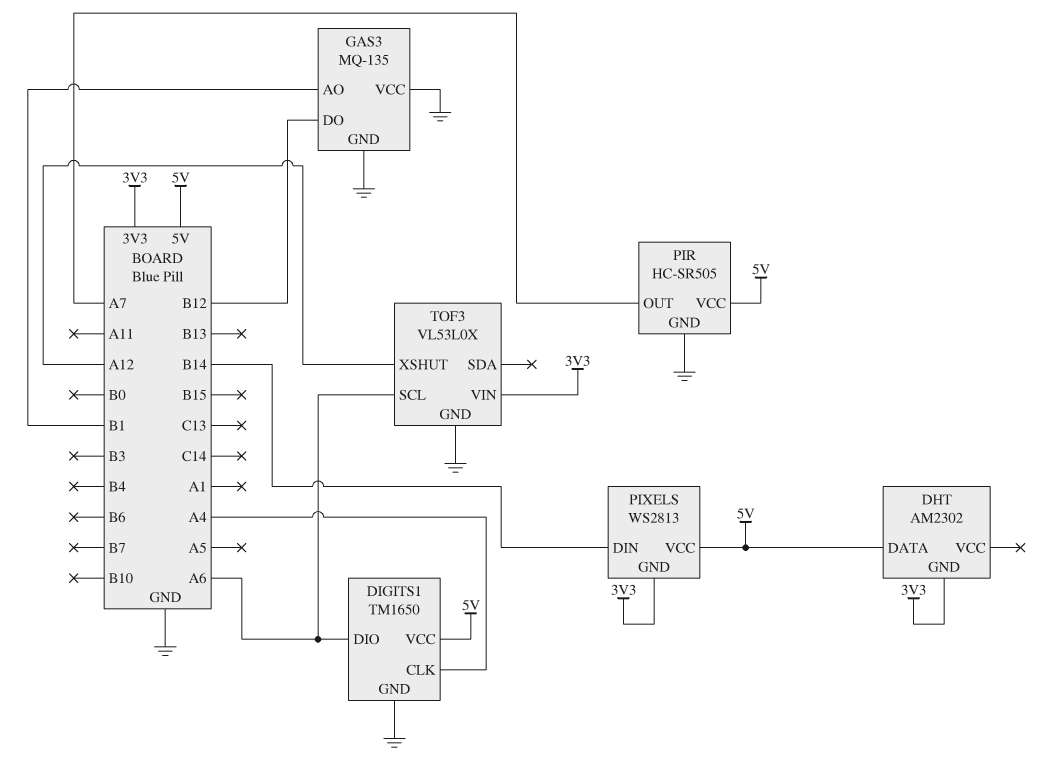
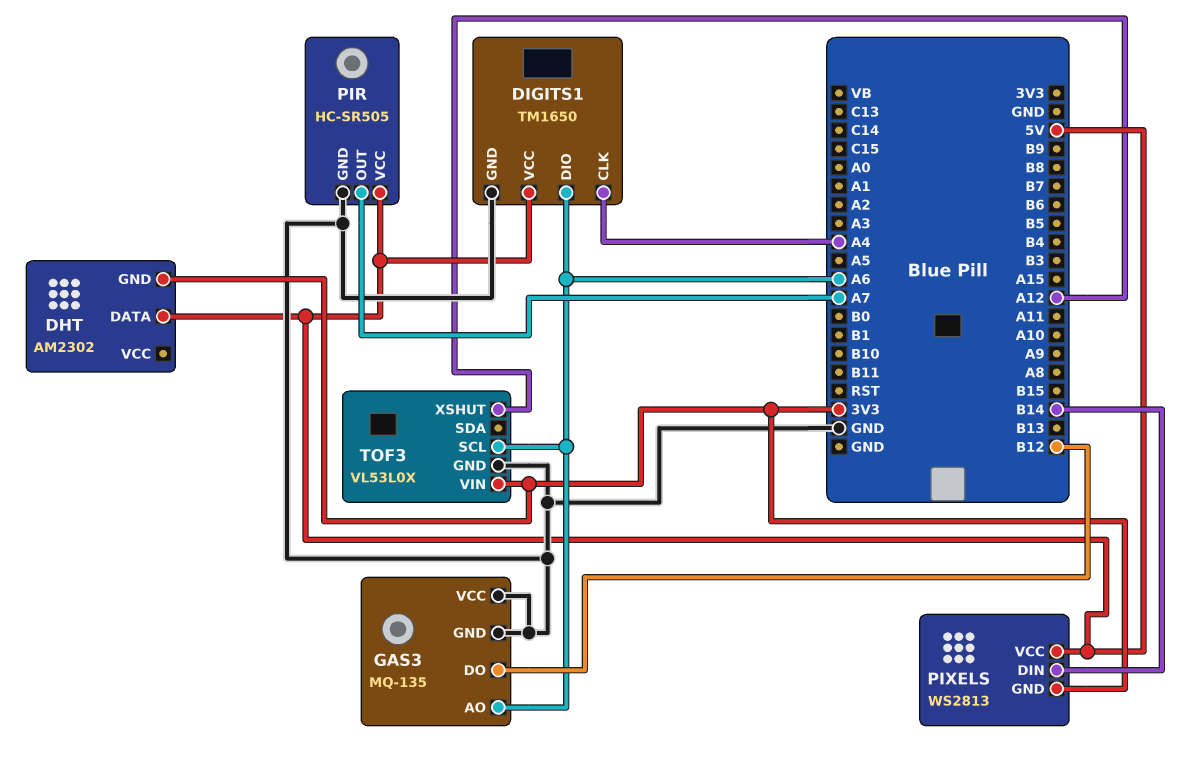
GAS3 pin AO: B1 -> A6

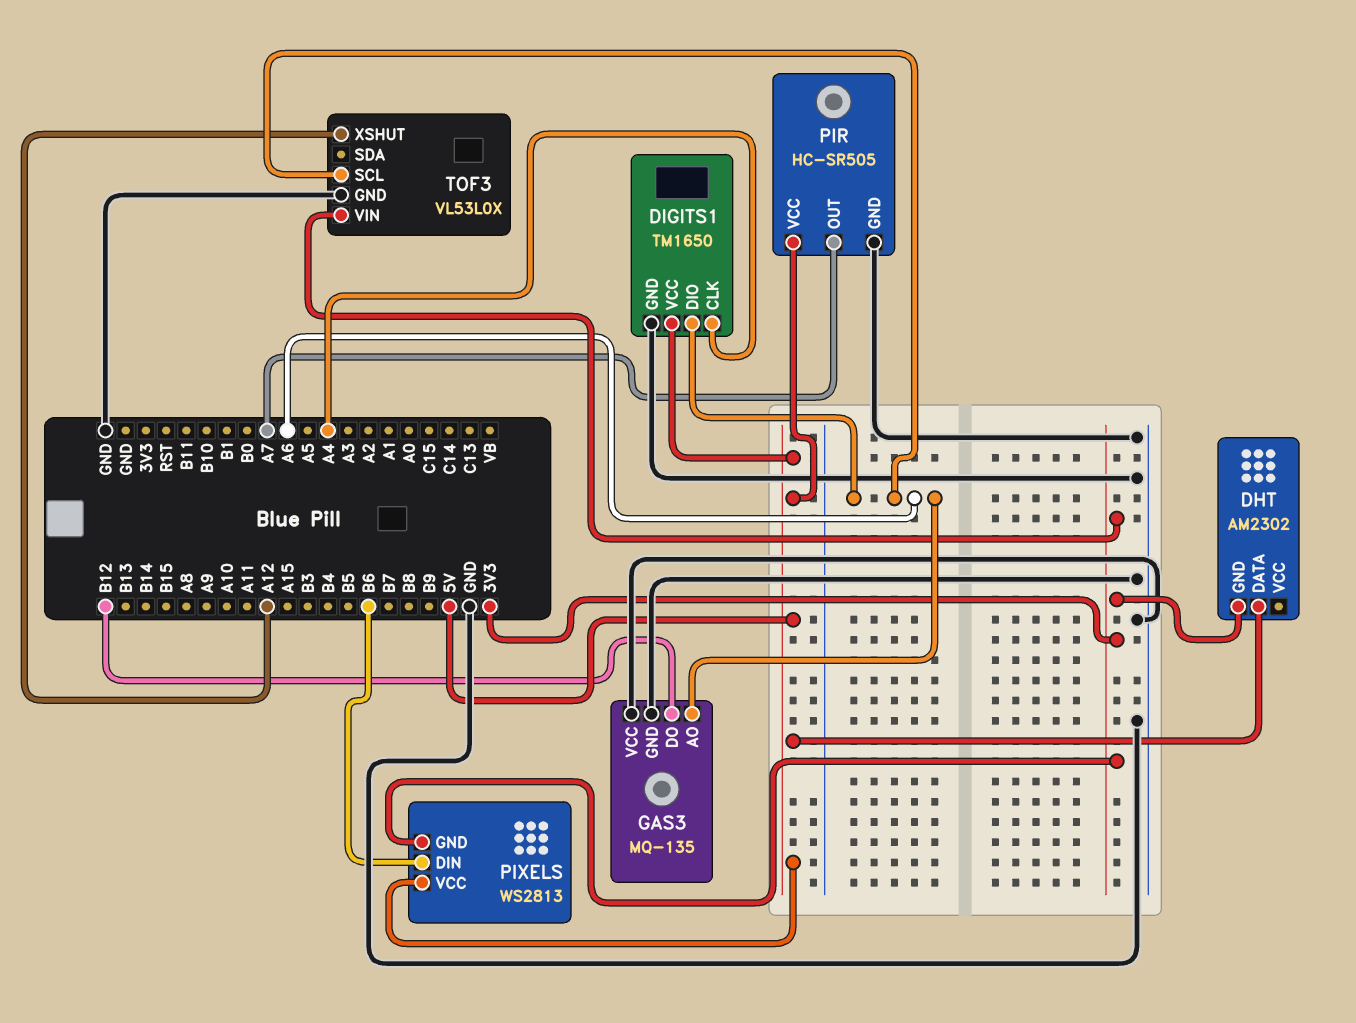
PIXELS pin DIN: B14 -> B6

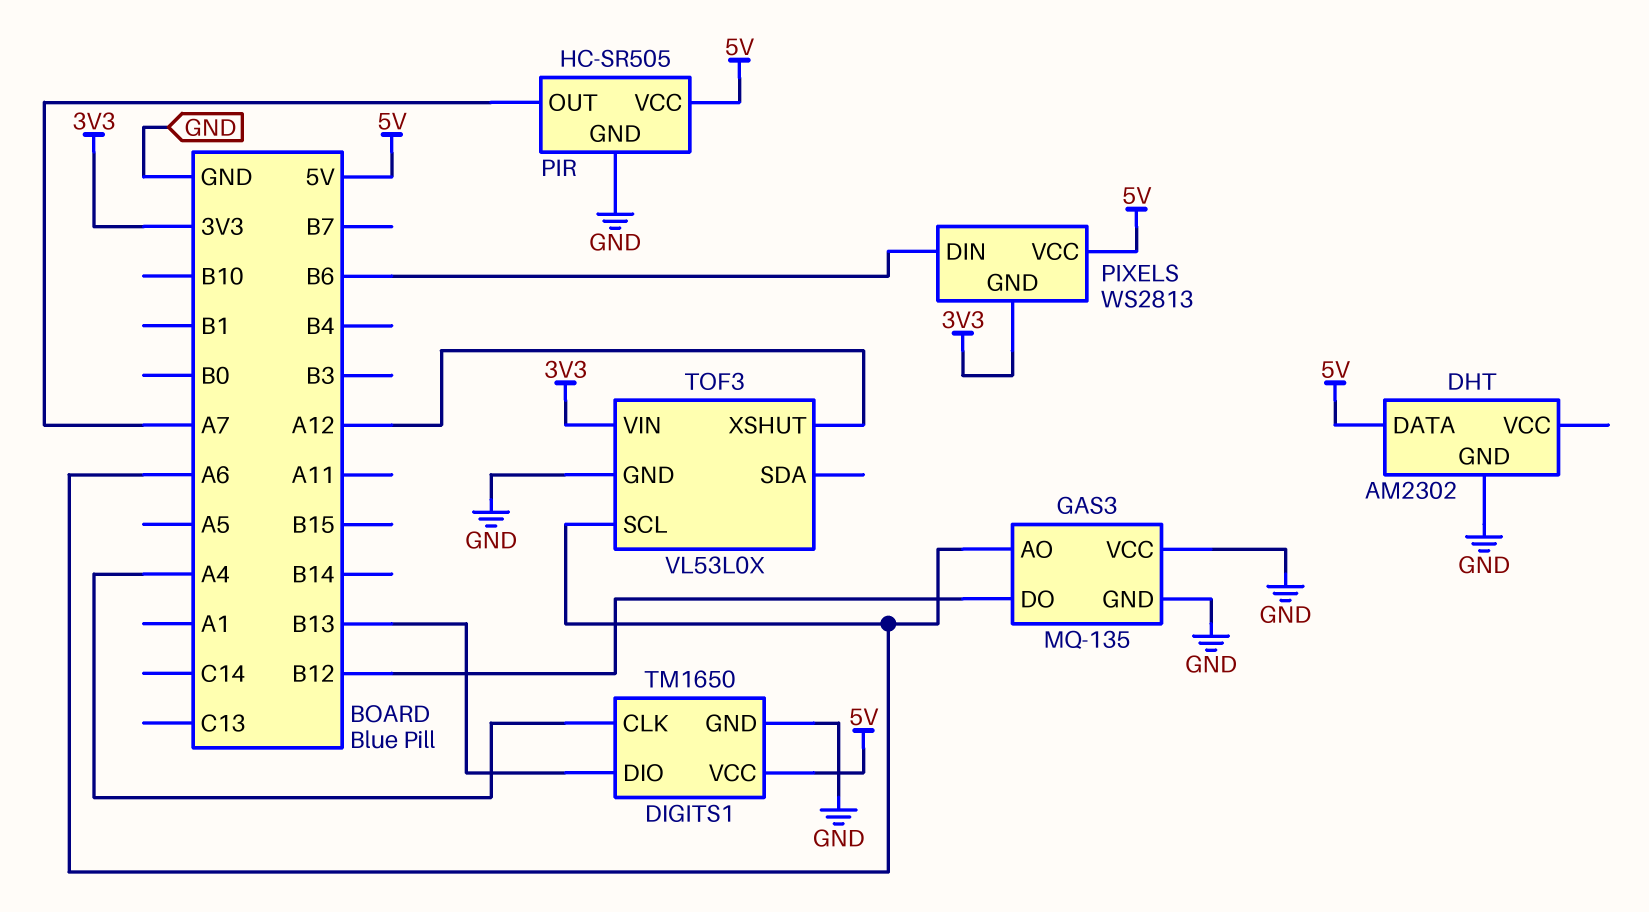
DHT pin GND: 3V3 -> GND
DIGITS1 pin DIO: A6 -> B13

